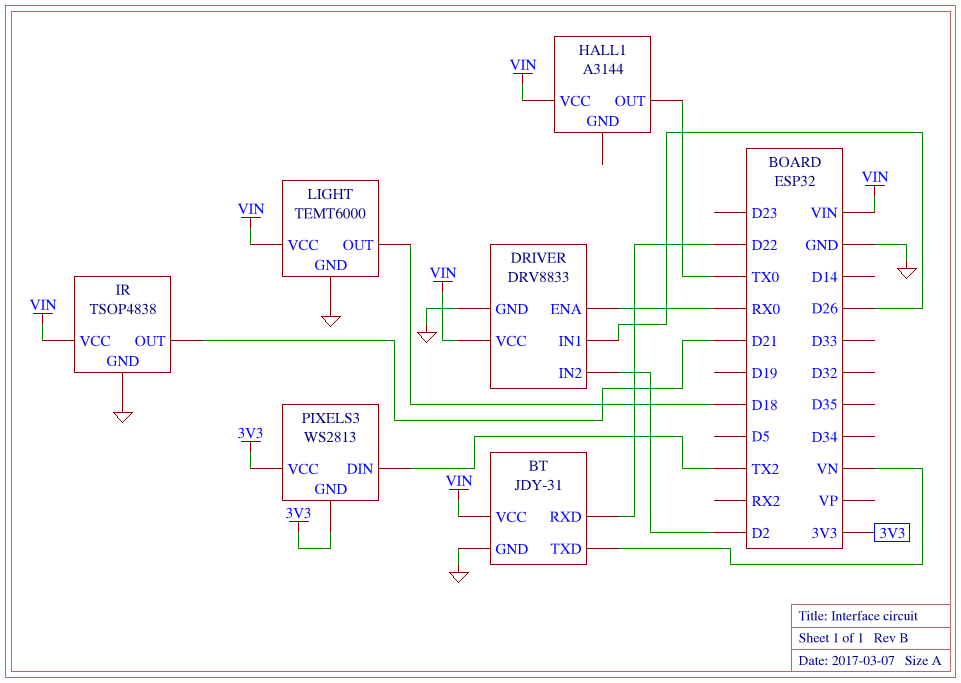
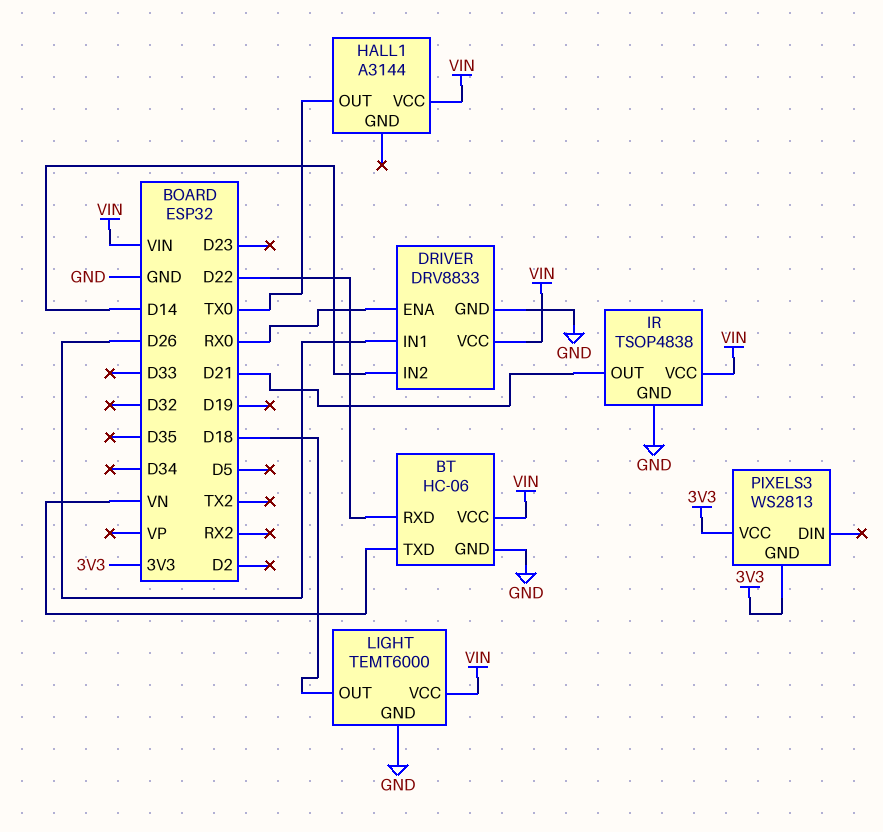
BT: JDY-31 -> HC-06
DRIVER pin IN2: D2 -> D14
PIXELS3 pin DIN: TX2 -> none

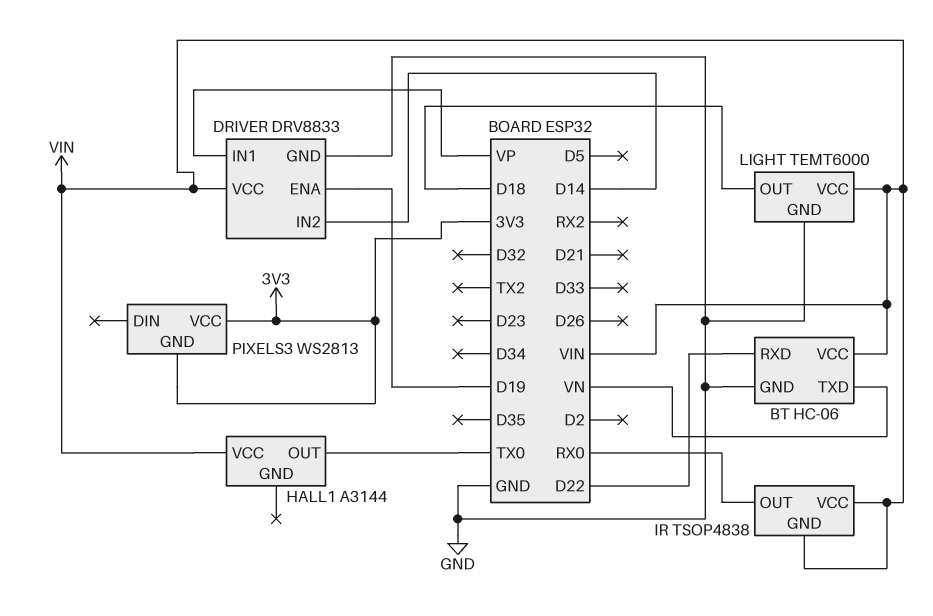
DRIVER pin ENA: RX0 -> D19
DRIVER pin IN1: D26 -> VP
IR pin GND: GND -> VIN
IR pin OUT: D21 -> RX0

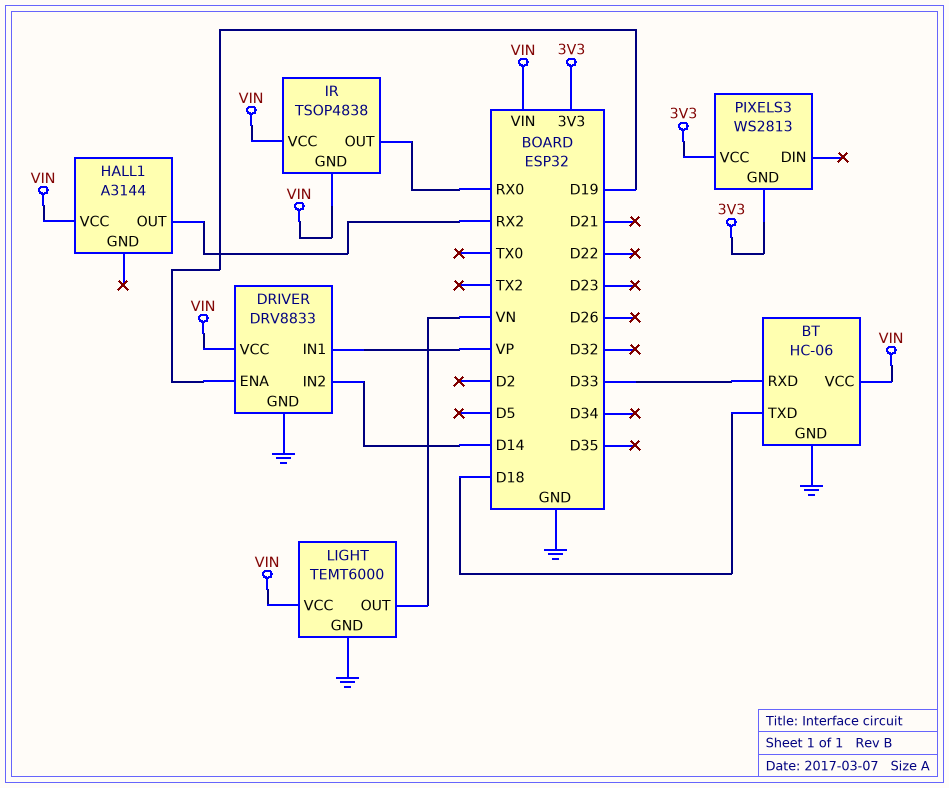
BT pin RXD: D22 -> D33
BT pin TXD: VN -> D18
HALL1 pin OUT: TX0 -> RX2
LIGHT pin OUT: D18 -> VN

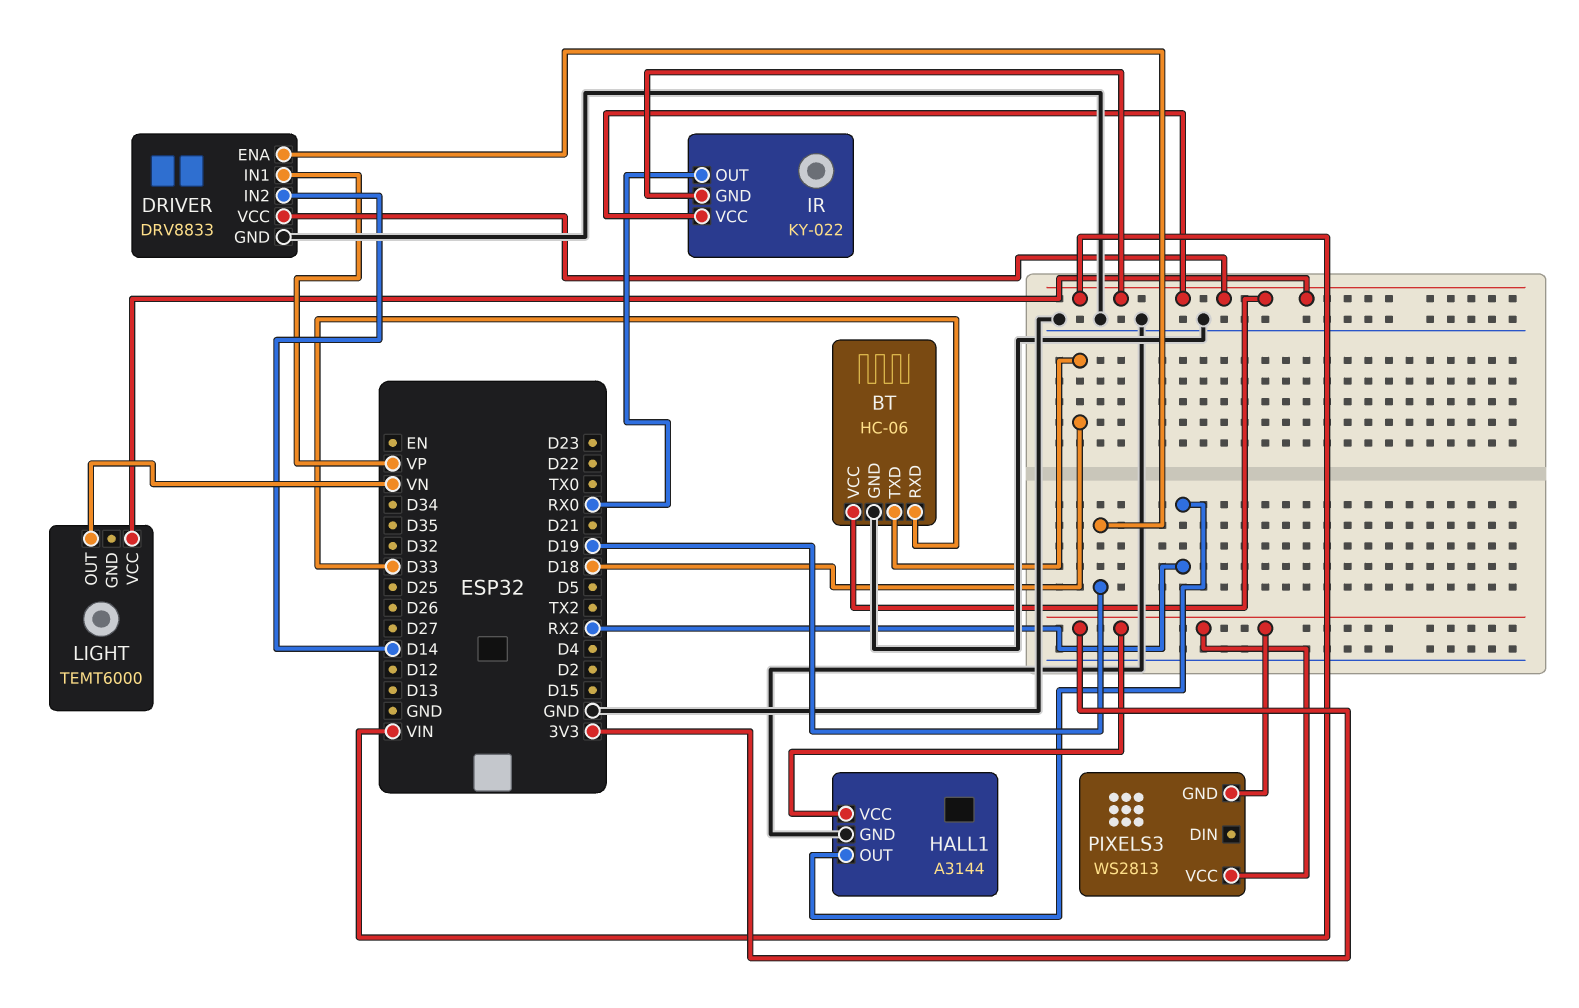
HALL1 pin GND: none -> GND
HALL1 pin VCC: VIN -> 3V3
IR: TSOP4838 -> KY-022
LIGHT pin GND: GND -> none

